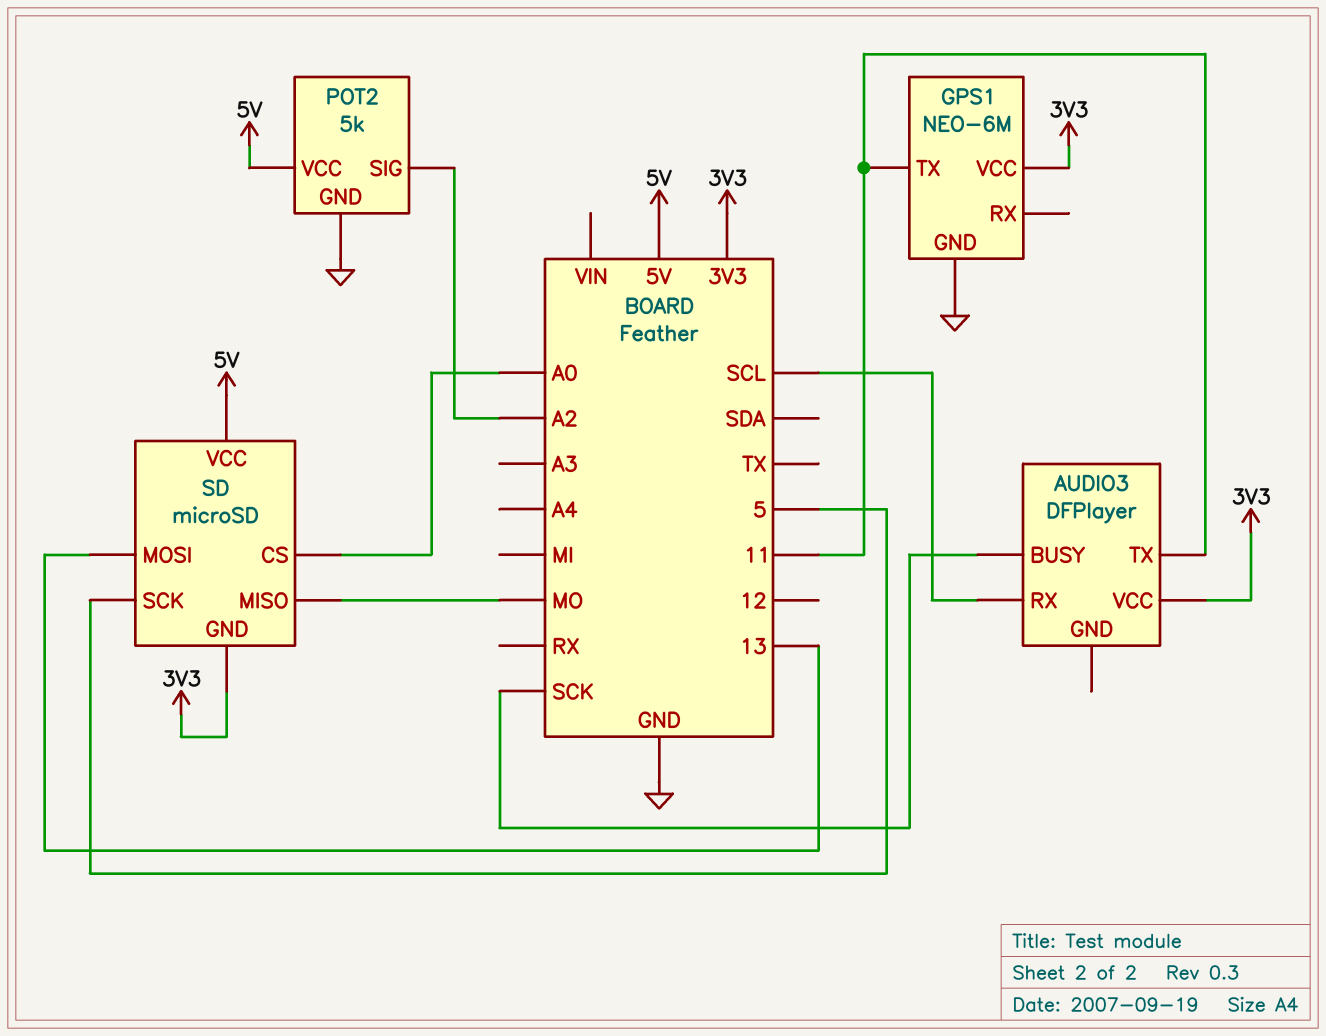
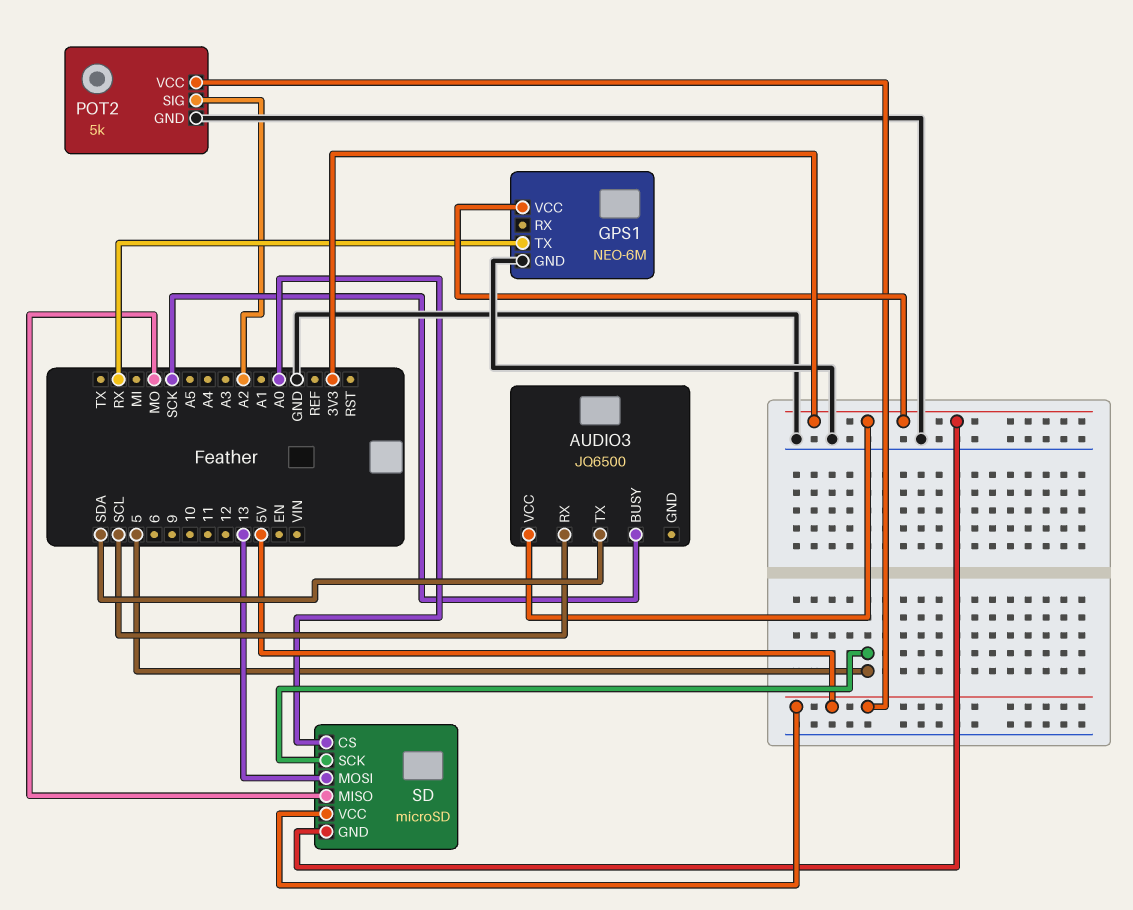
AUDIO3: DFPlayer -> JQ6500
AUDIO3 pin TX: 11 -> SDA
GPS1 pin TX: 11 -> RX

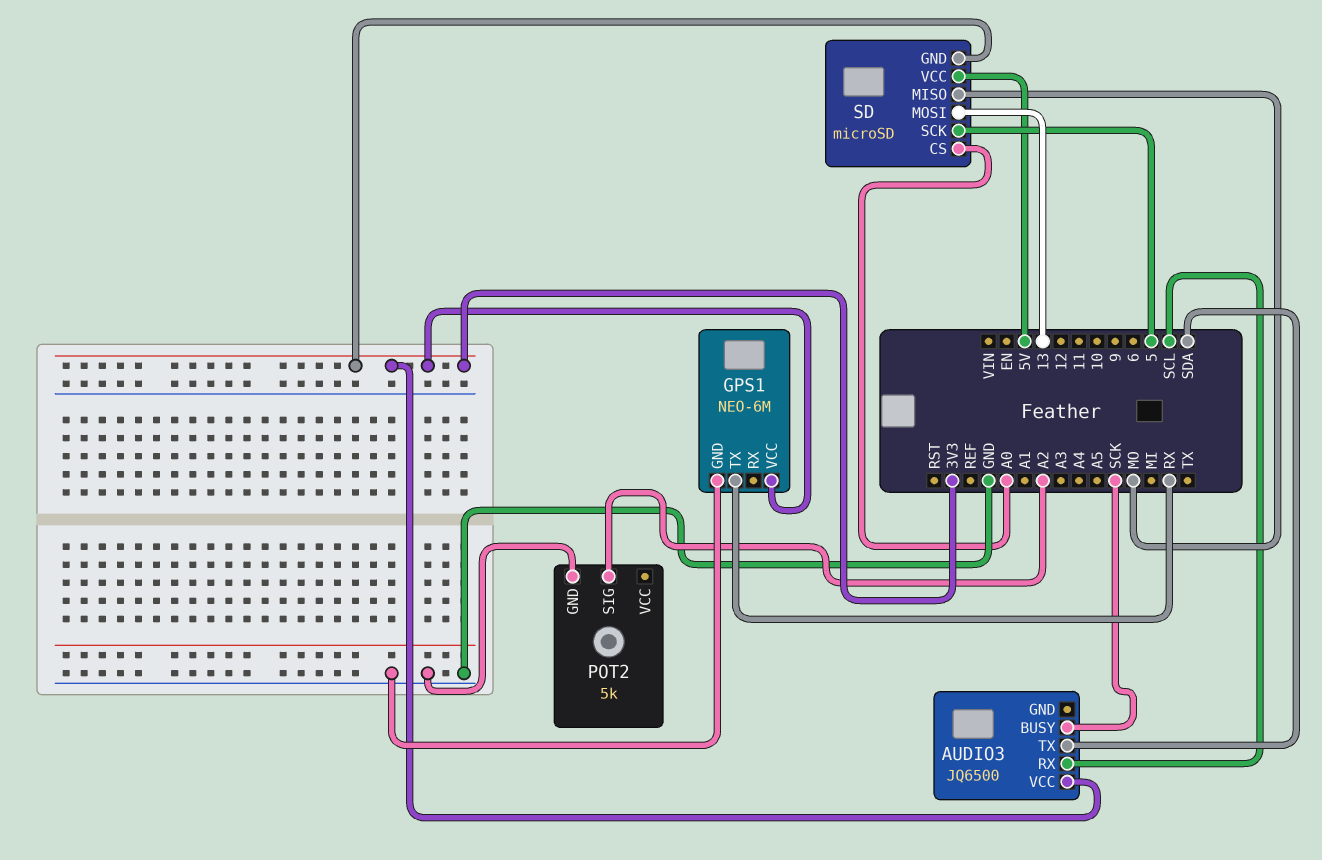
POT2 pin VCC: 5V -> none

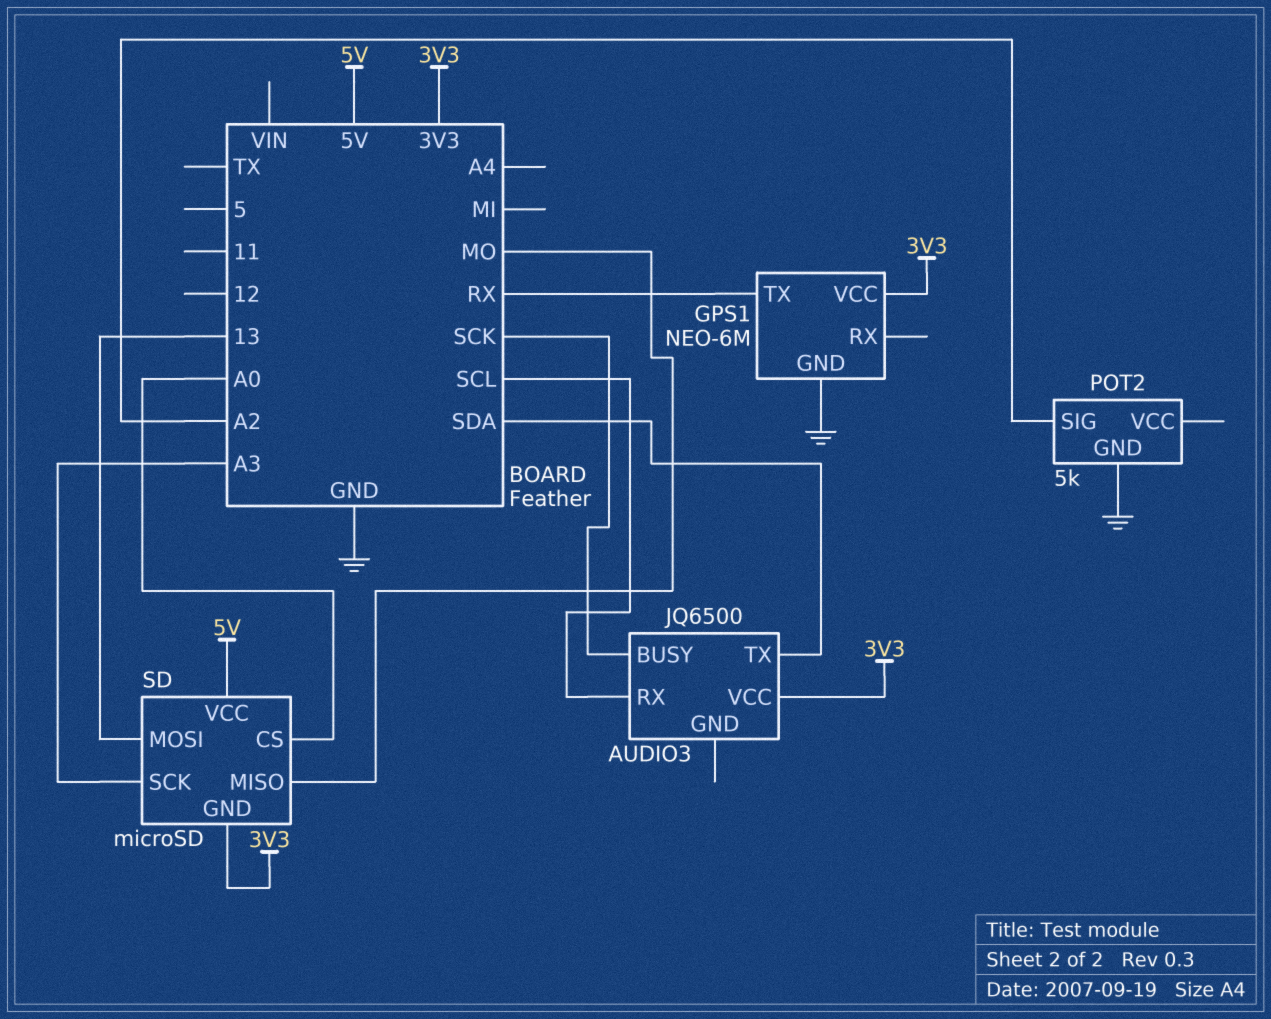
SD pin SCK: 5 -> A3

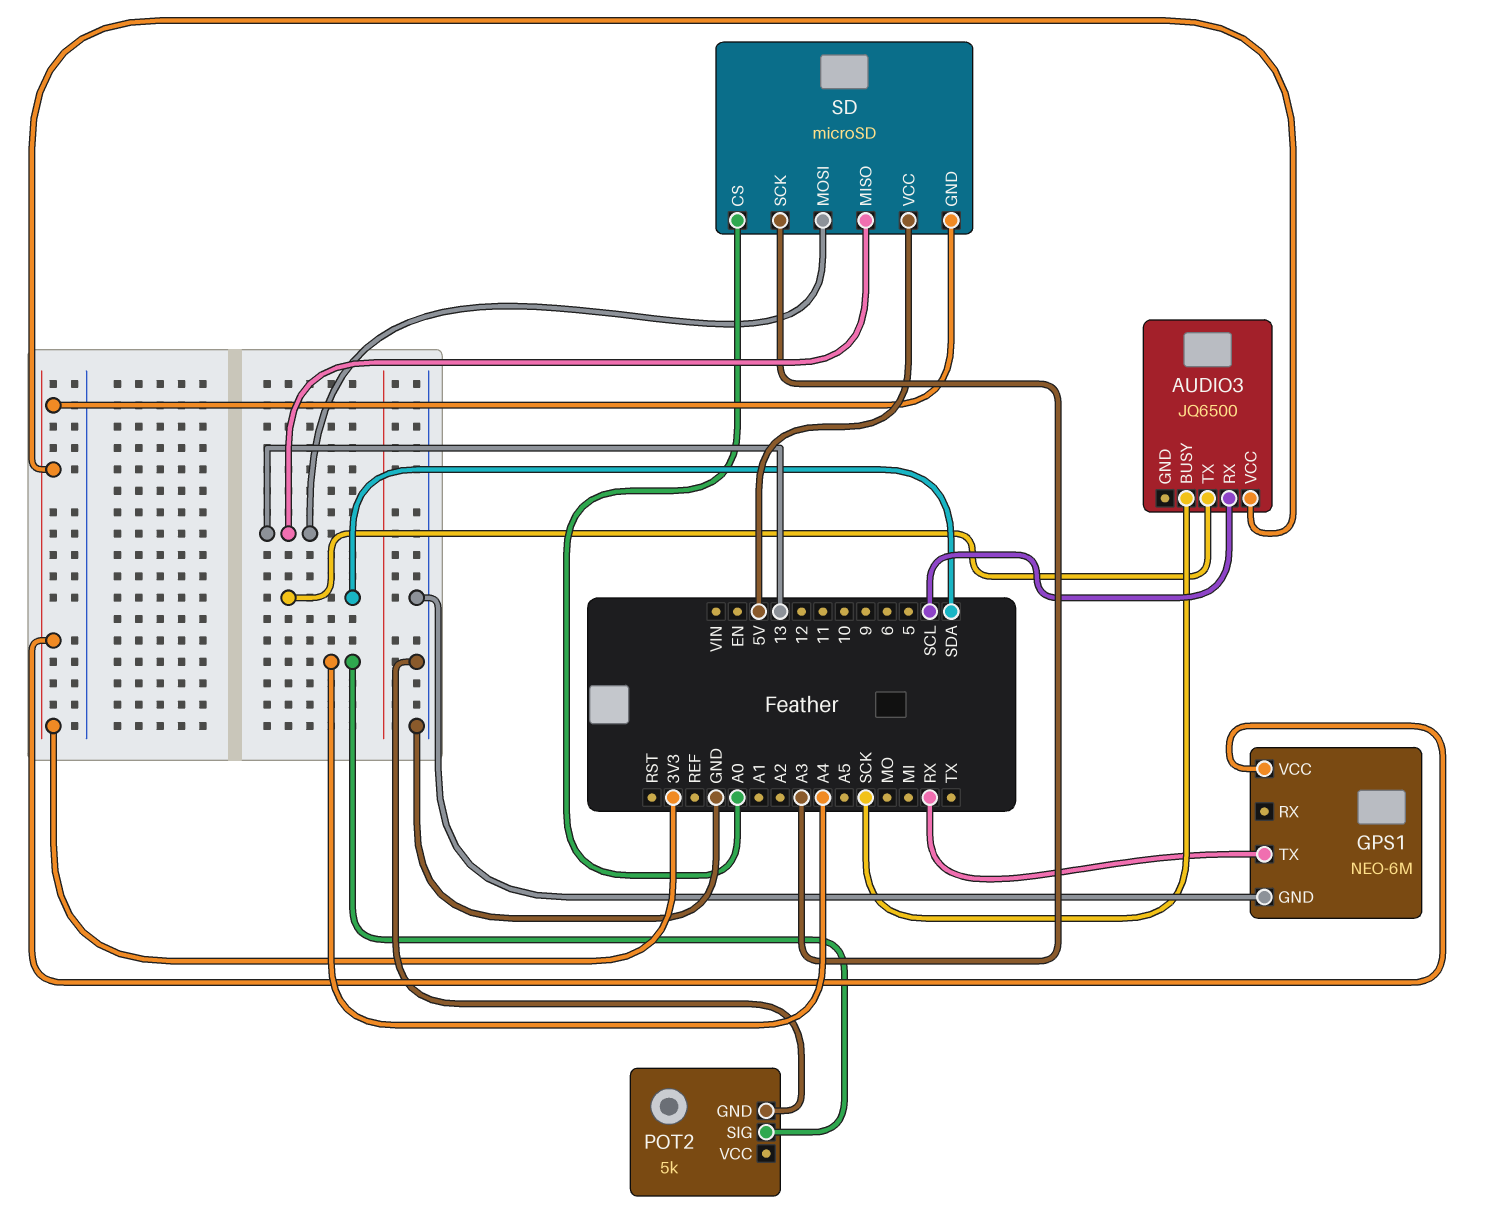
POT2 pin SIG: A2 -> A4
SD pin MISO: MO -> 13

